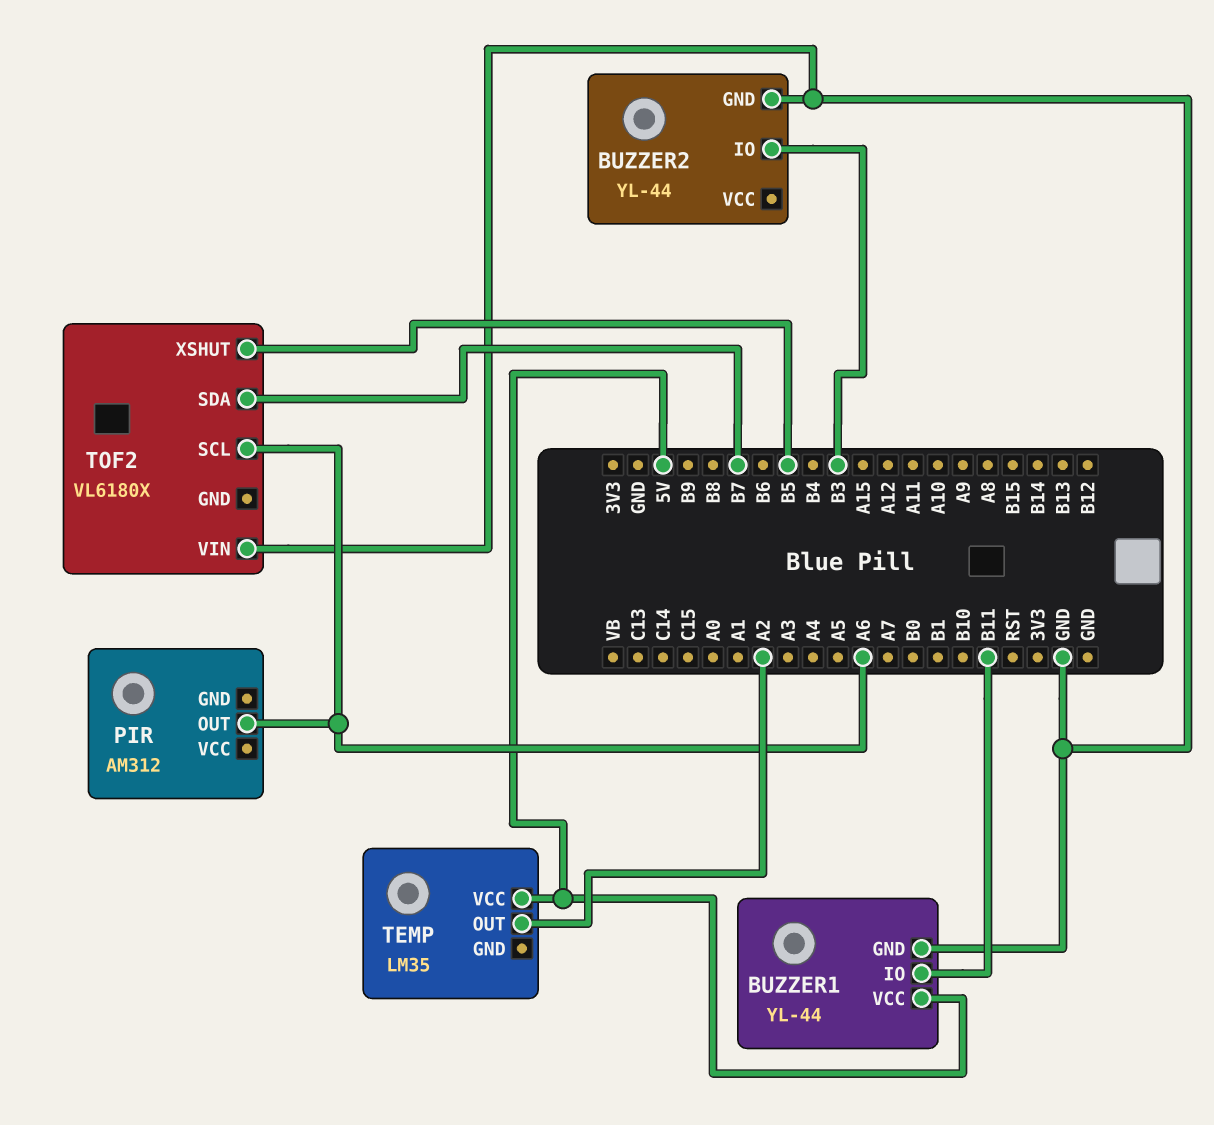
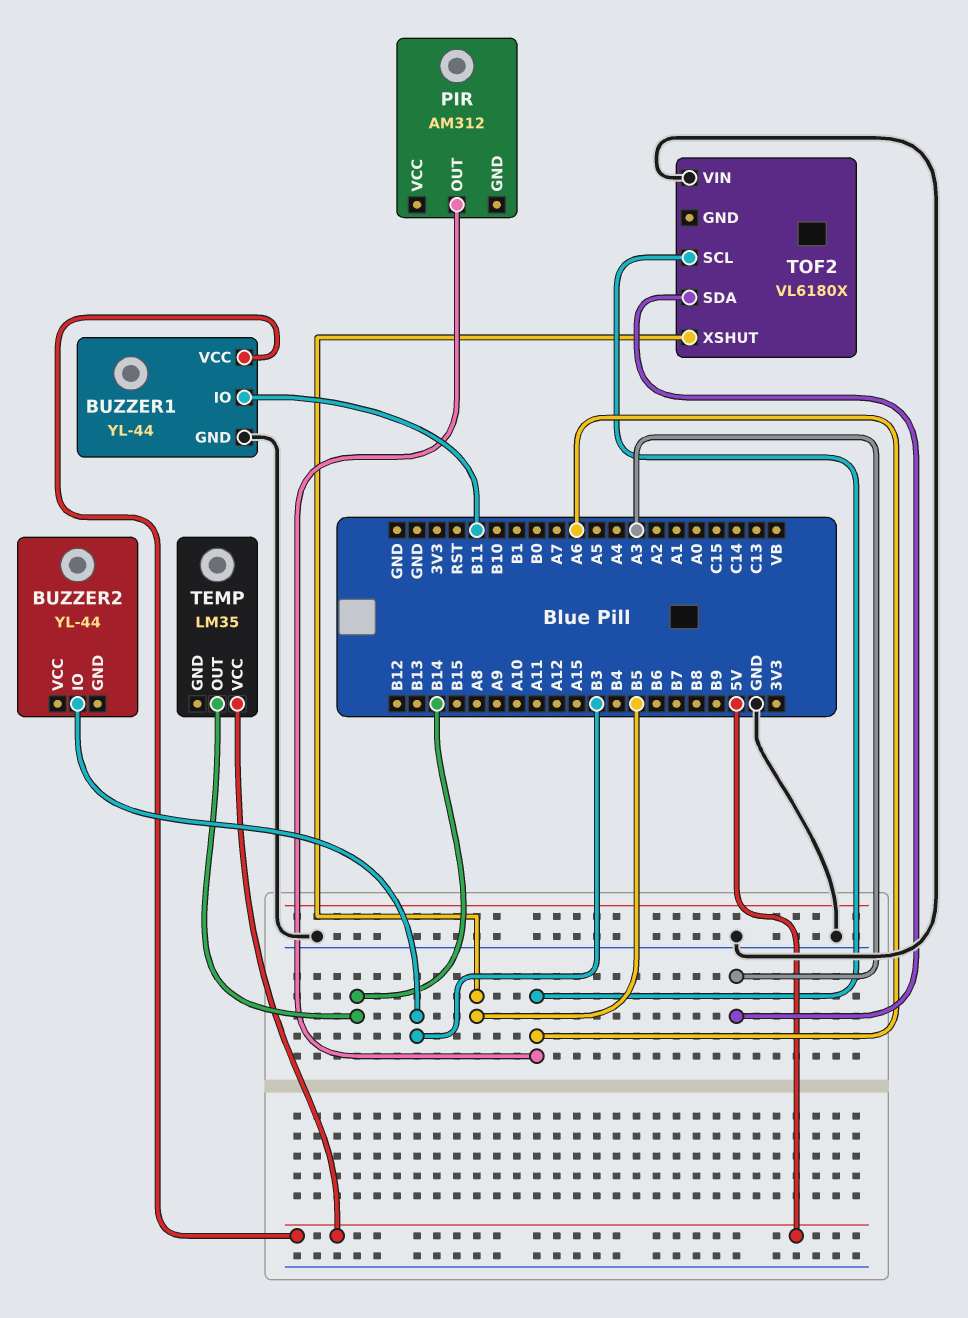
BUZZER2 pin GND: GND -> none
TEMP pin OUT: A2 -> B14
TOF2 pin SDA: B7 -> A3

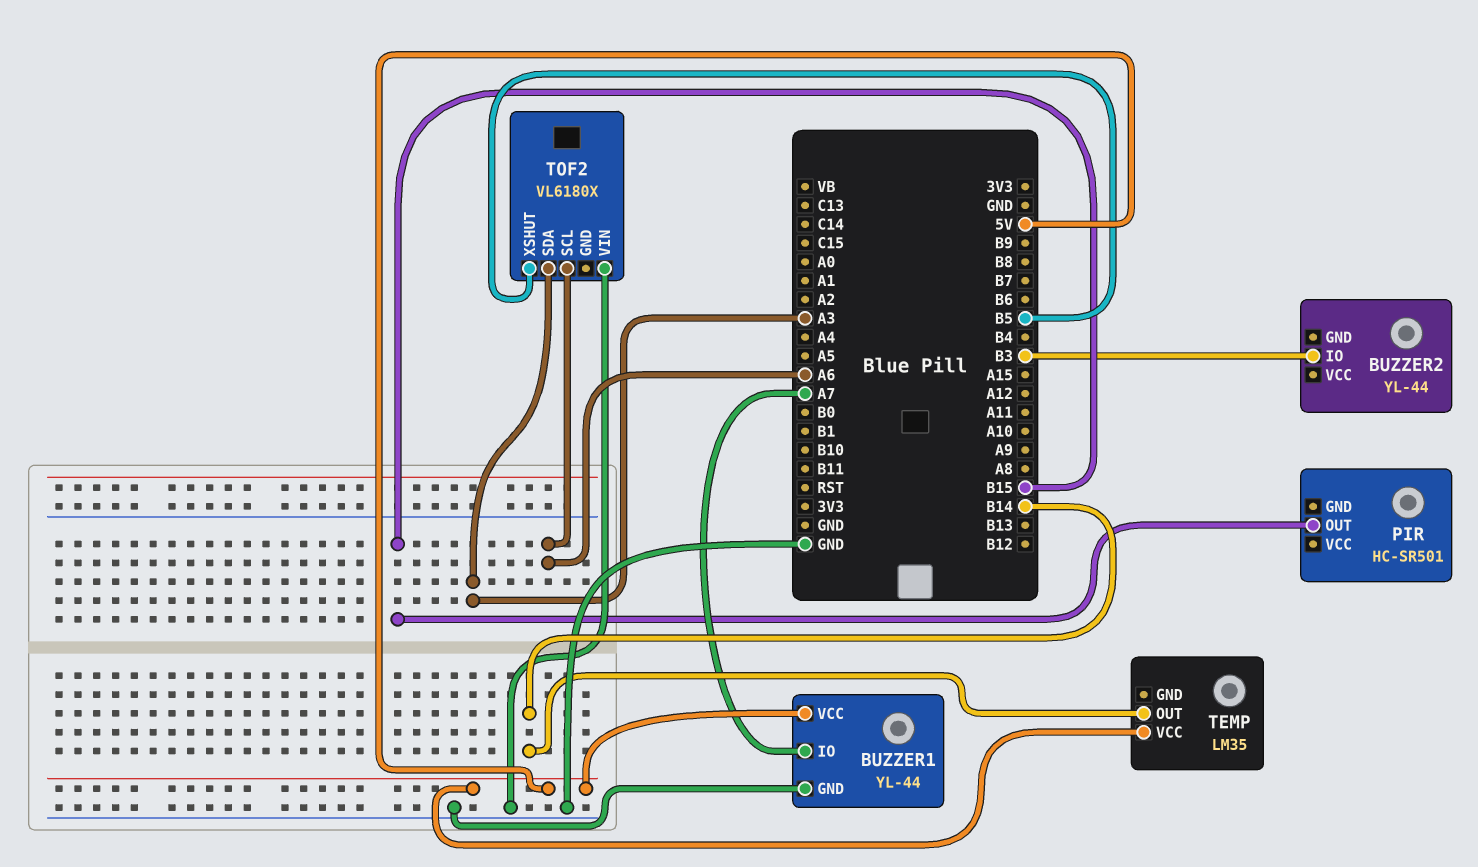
BUZZER1 pin IO: B11 -> A7
PIR: AM312 -> HC-SR501
PIR pin OUT: A6 -> B15

